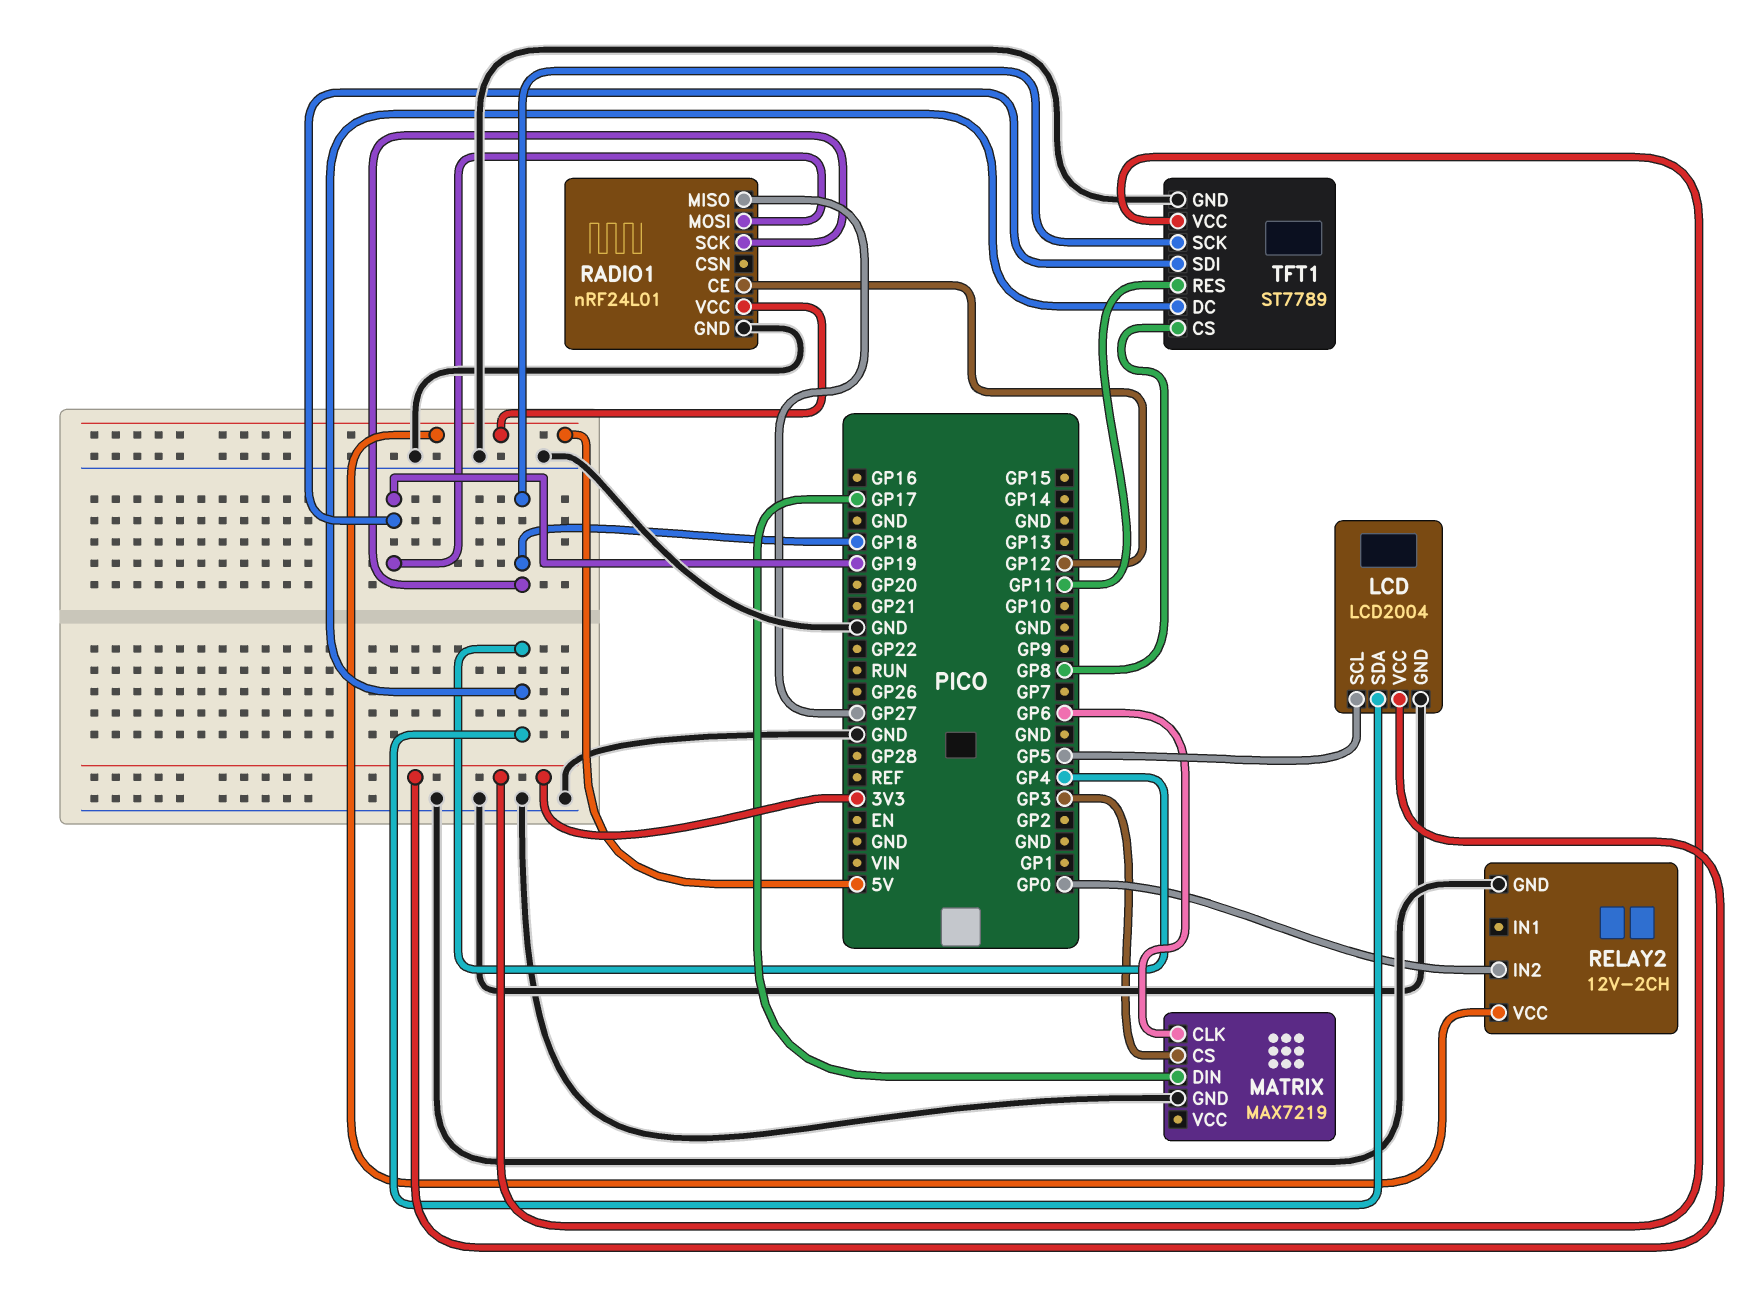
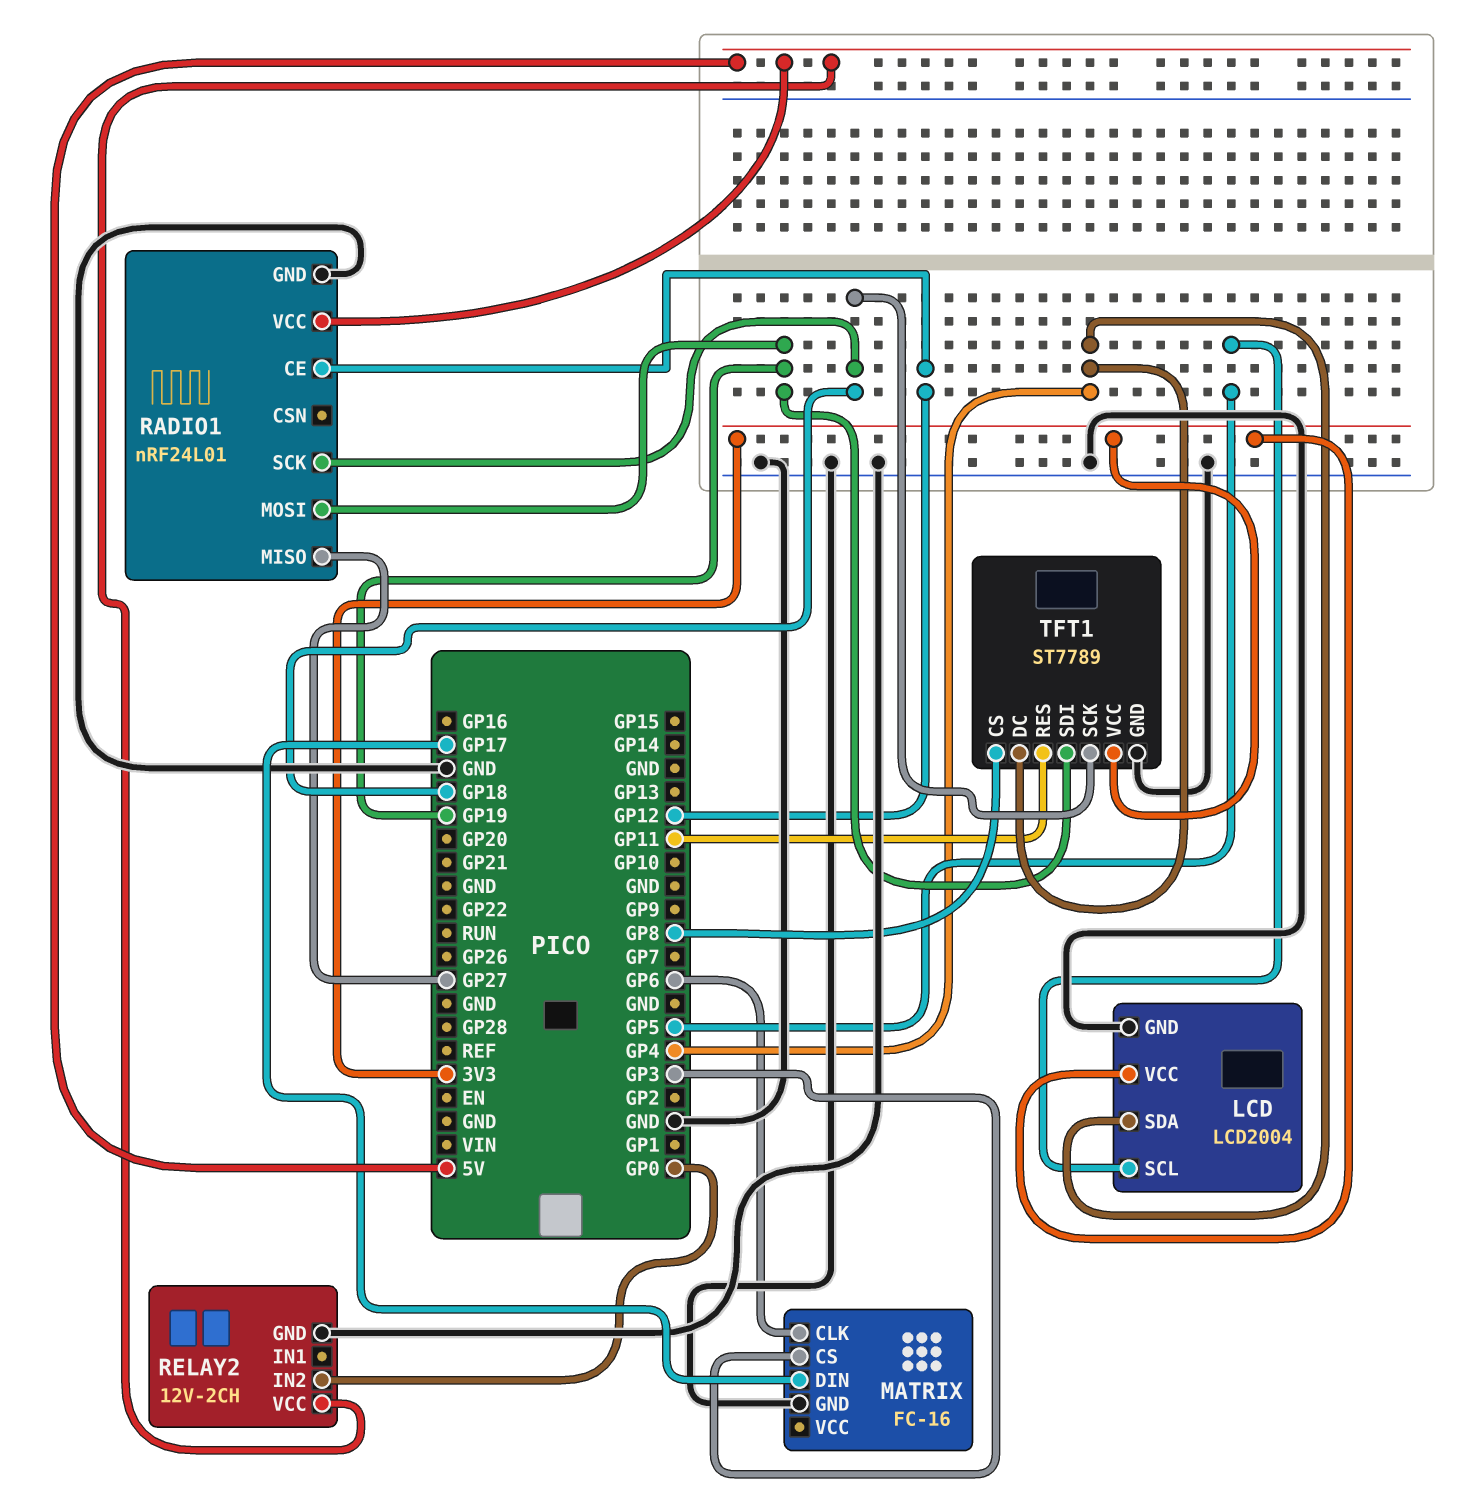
MATRIX: MAX7219 -> FC-16

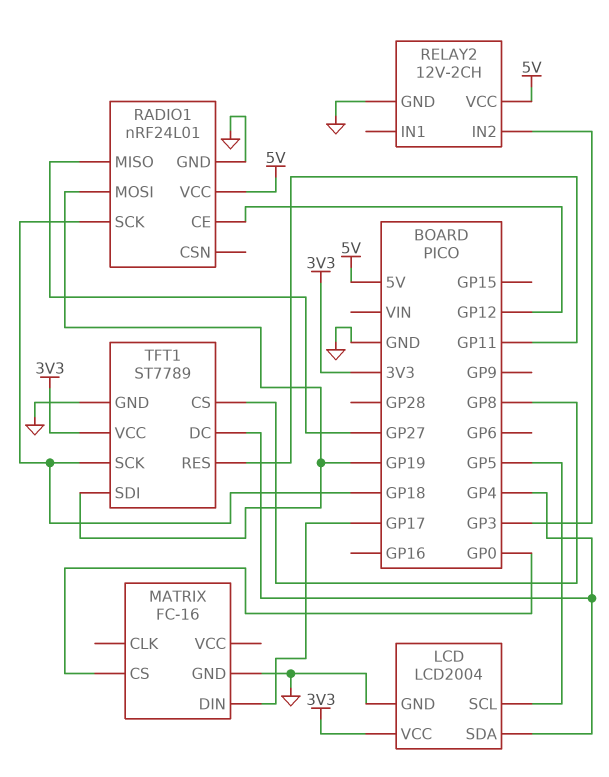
MATRIX pin CLK: GP6 -> none
MATRIX pin CS: GP3 -> GP0
RELAY2 pin IN2: GP0 -> GP3

